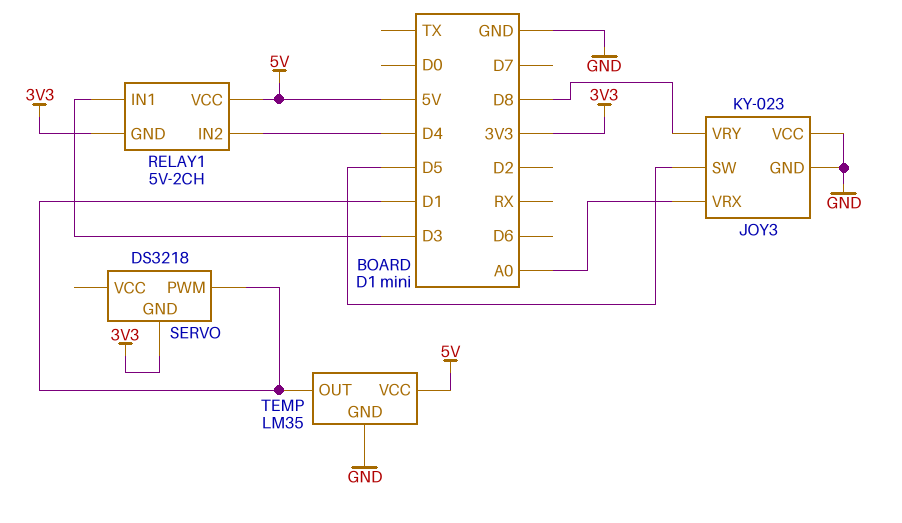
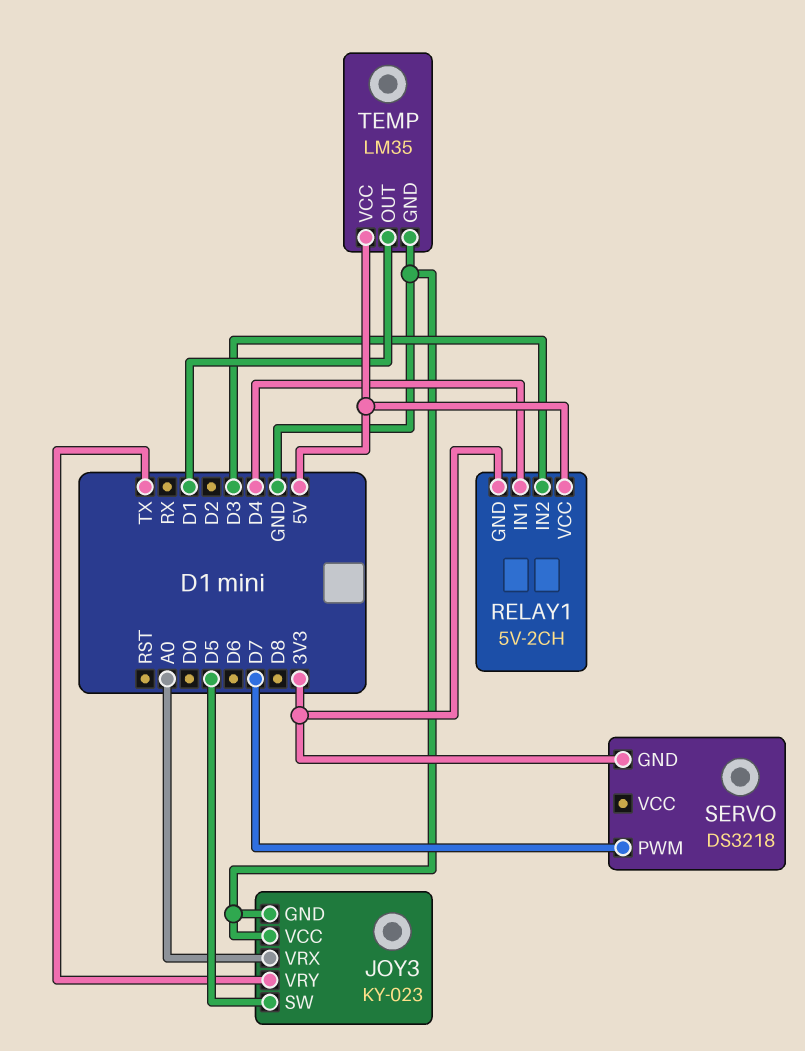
JOY3 pin VRY: D8 -> TX
RELAY1 pin IN1: D3 -> D4
RELAY1 pin IN2: D4 -> D3
SERVO pin PWM: D1 -> D7

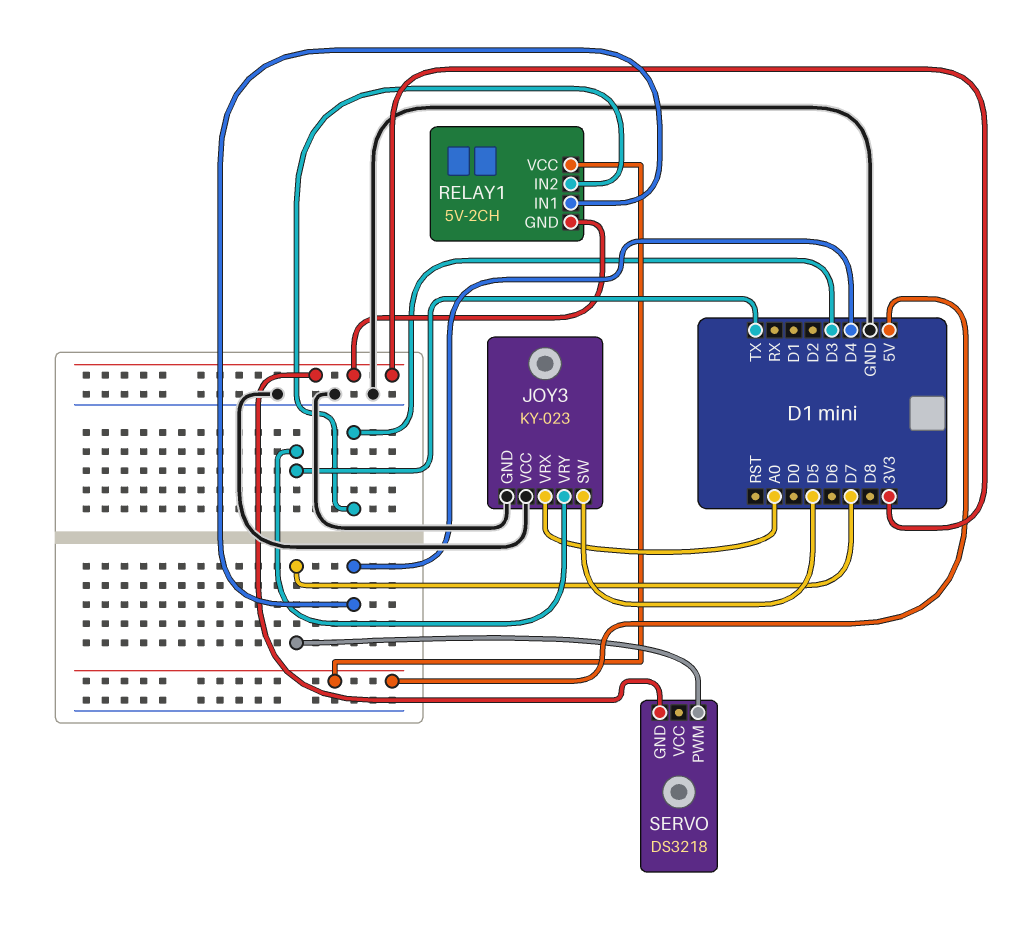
TEMP: LM35 -> none
TEMP pin GND: GND -> none
TEMP pin OUT: D1 -> none
TEMP pin VCC: 5V -> none

